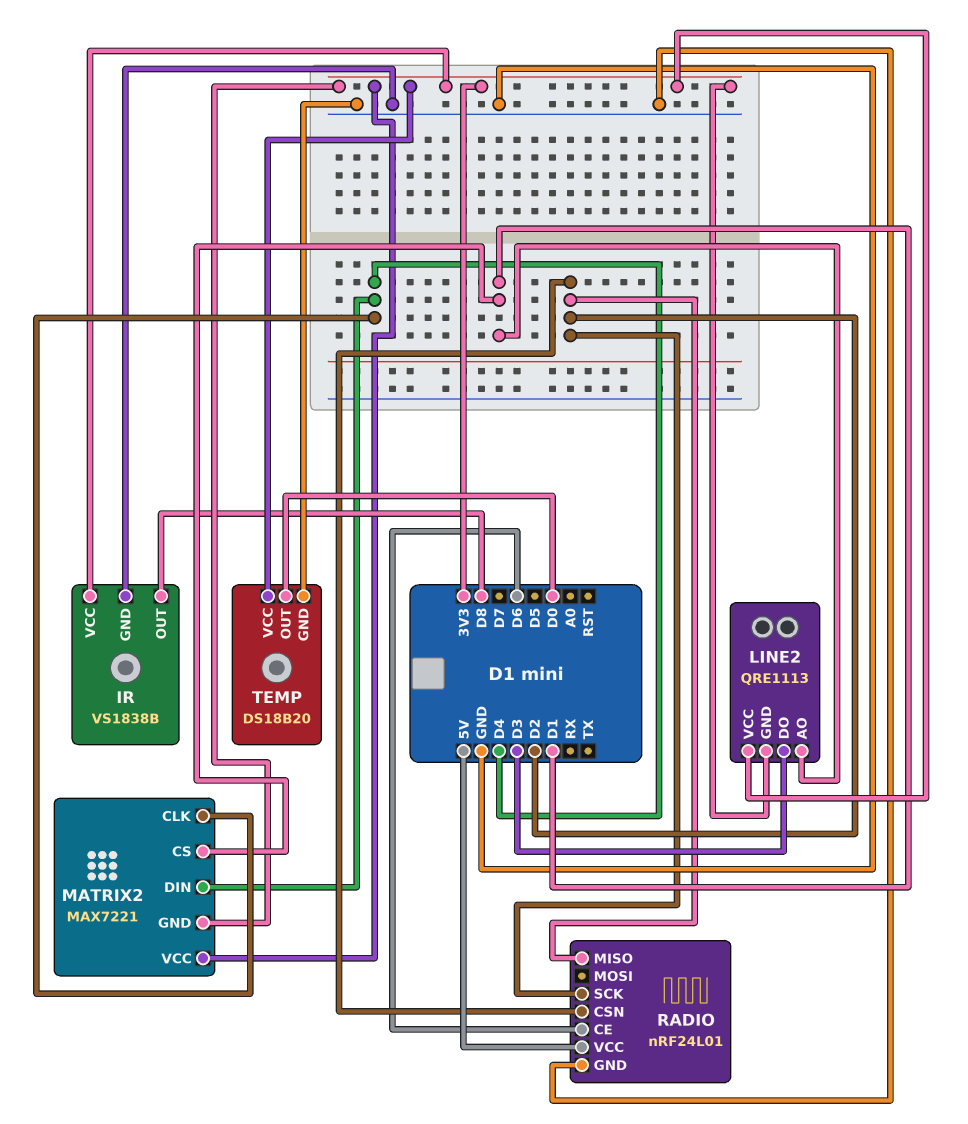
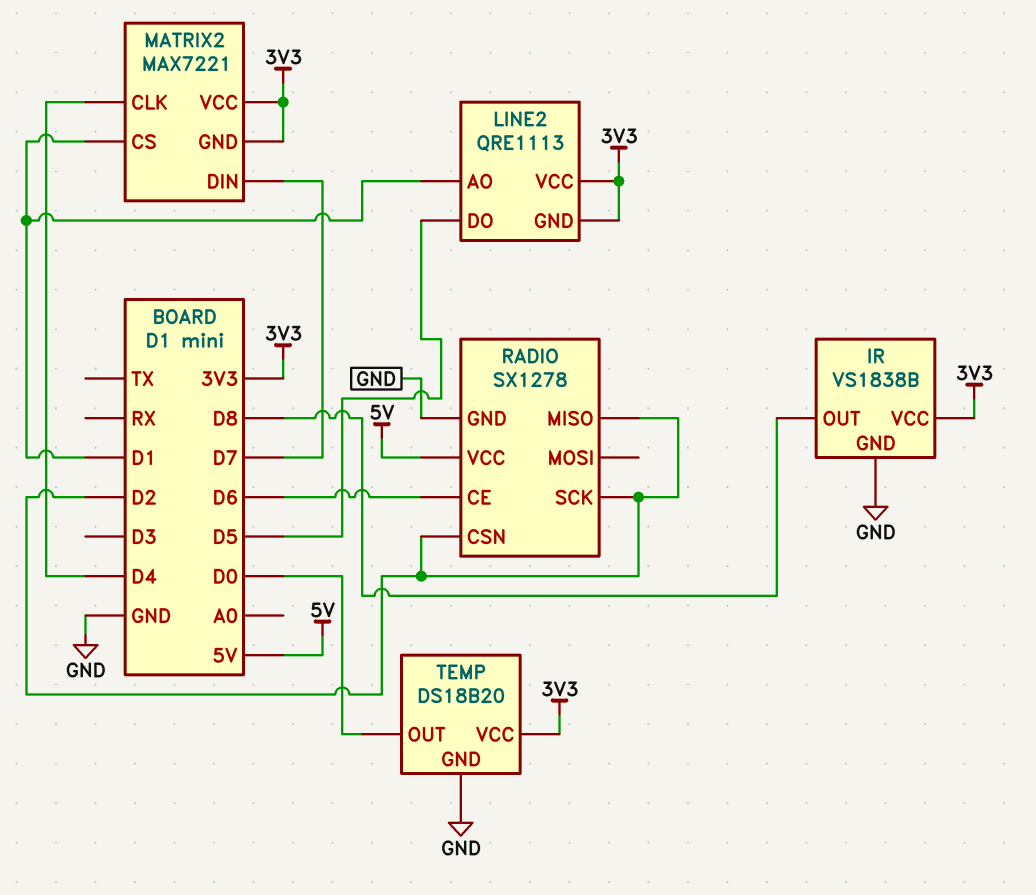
LINE2 pin DO: D3 -> D5
MATRIX2 pin DIN: D4 -> D7
RADIO: nRF24L01 -> SX1278

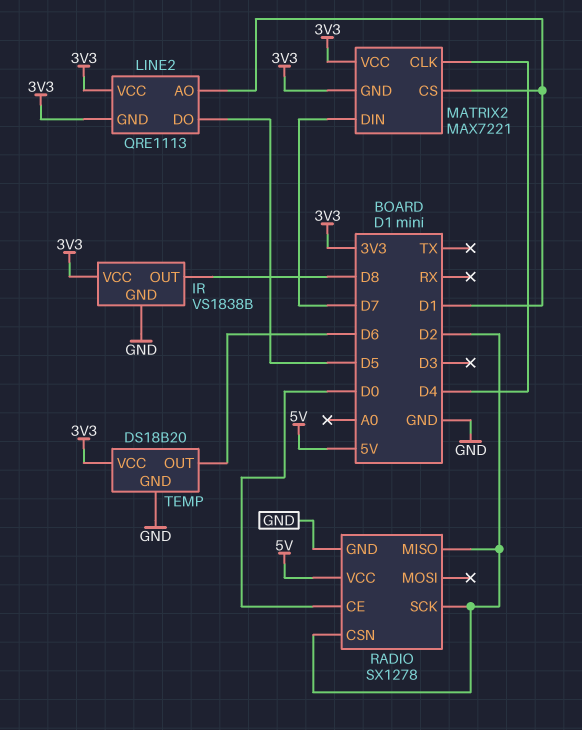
RADIO pin CE: D6 -> D0
TEMP pin OUT: D0 -> D6

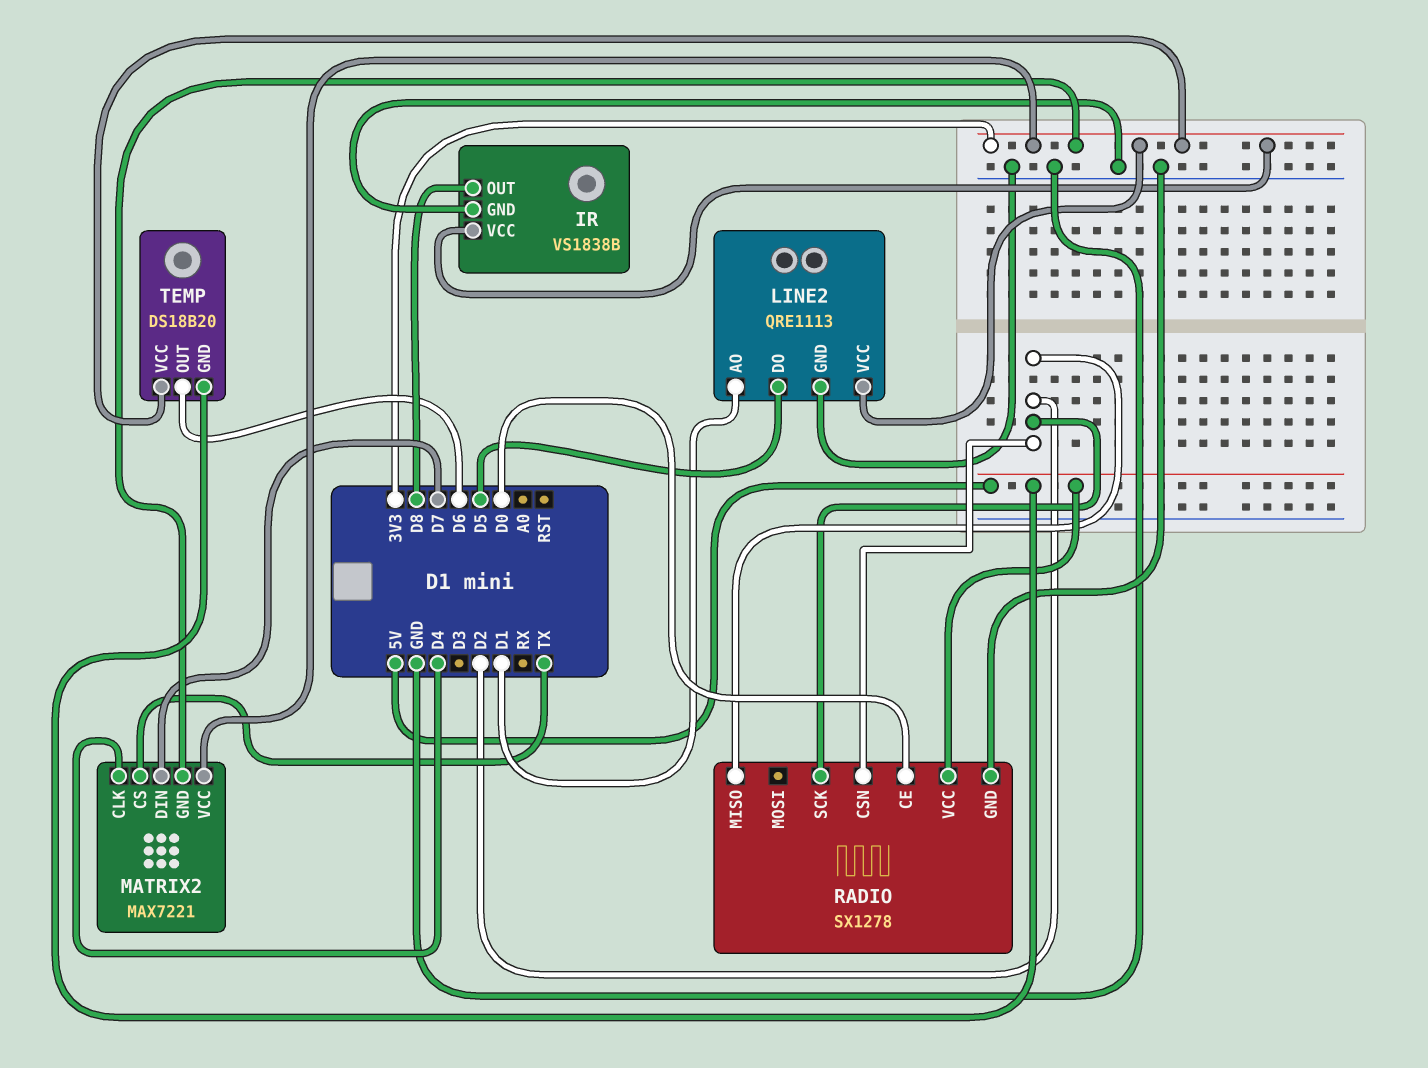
LINE2 pin GND: 3V3 -> GND
MATRIX2 pin CS: D1 -> TX
TEMP pin GND: GND -> 5V

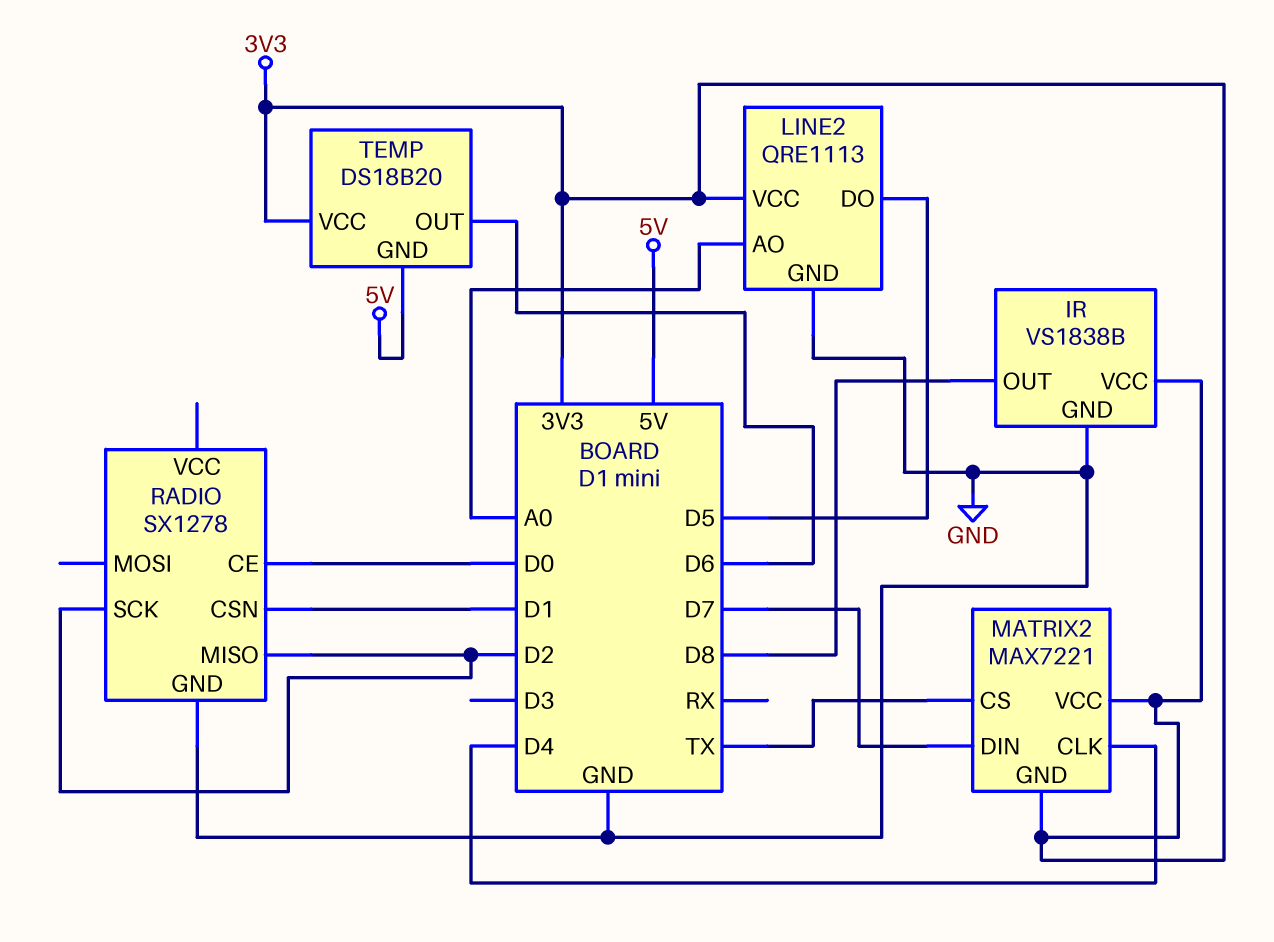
LINE2 pin AO: D1 -> A0
RADIO pin CSN: D2 -> D1
RADIO pin VCC: 5V -> none

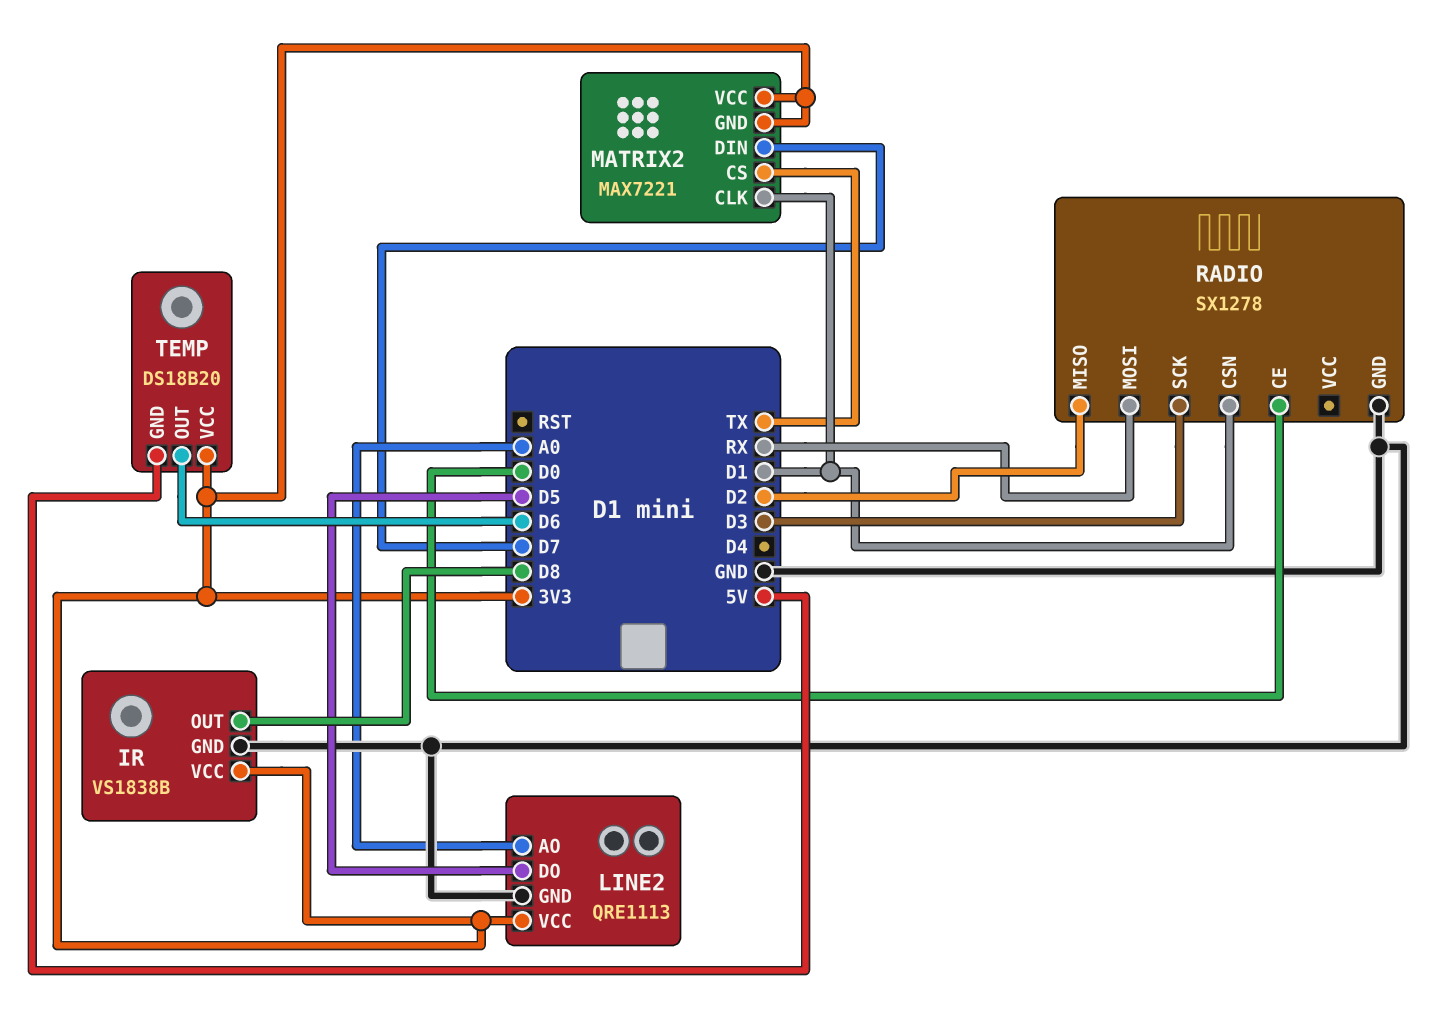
MATRIX2 pin CLK: D4 -> D1
RADIO pin MOSI: none -> RX
RADIO pin SCK: D2 -> D3

